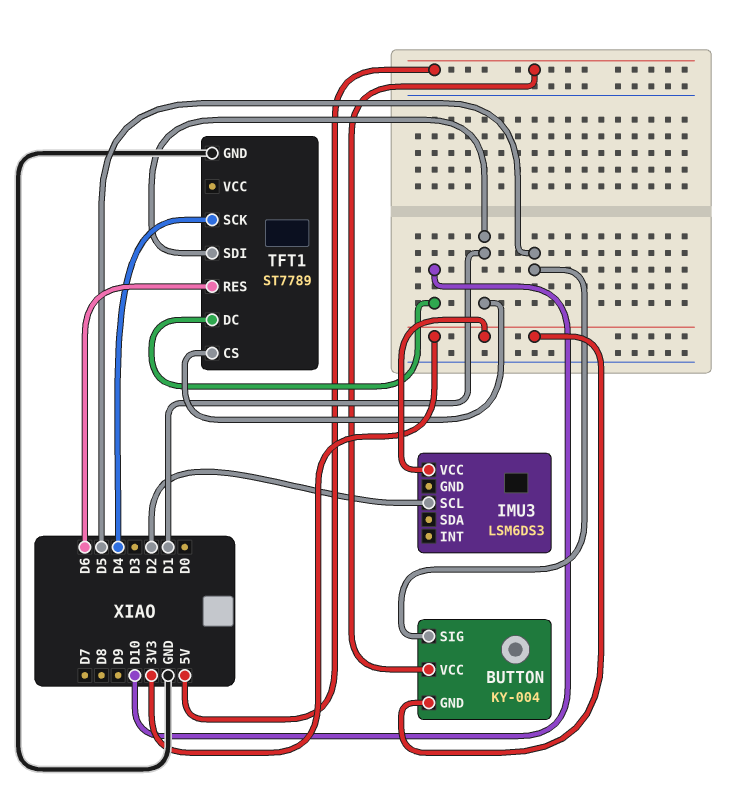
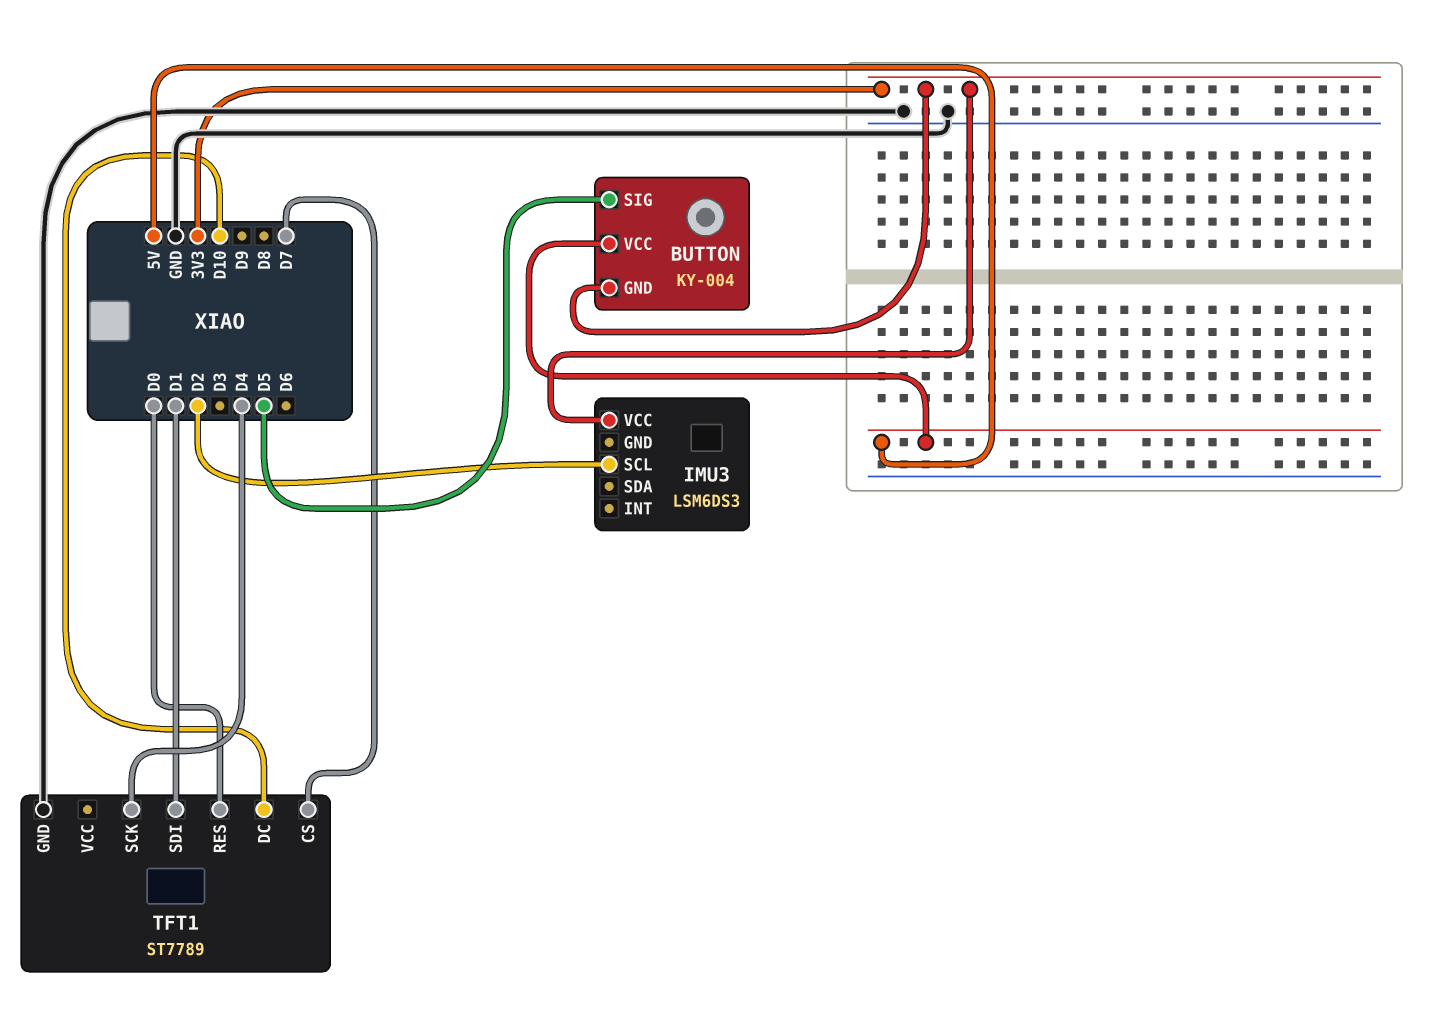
TFT1 pin CS: D1 -> D7
TFT1 pin RES: D6 -> D0

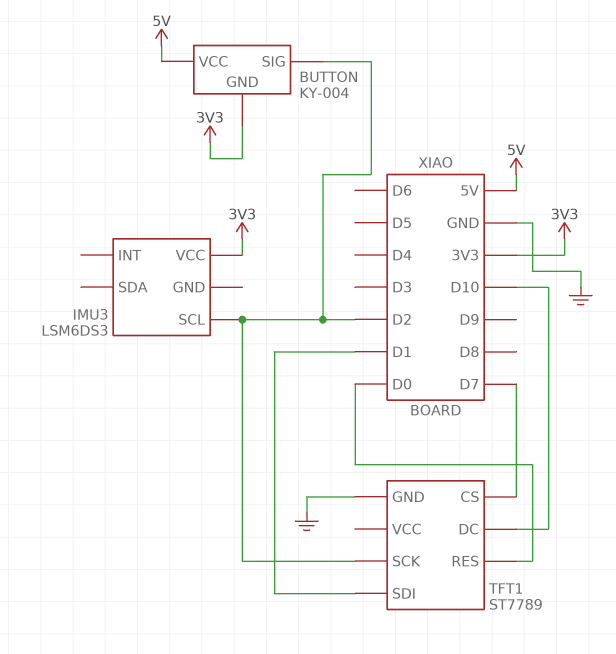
BUTTON pin SIG: D5 -> D2
TFT1 pin SCK: D4 -> D2

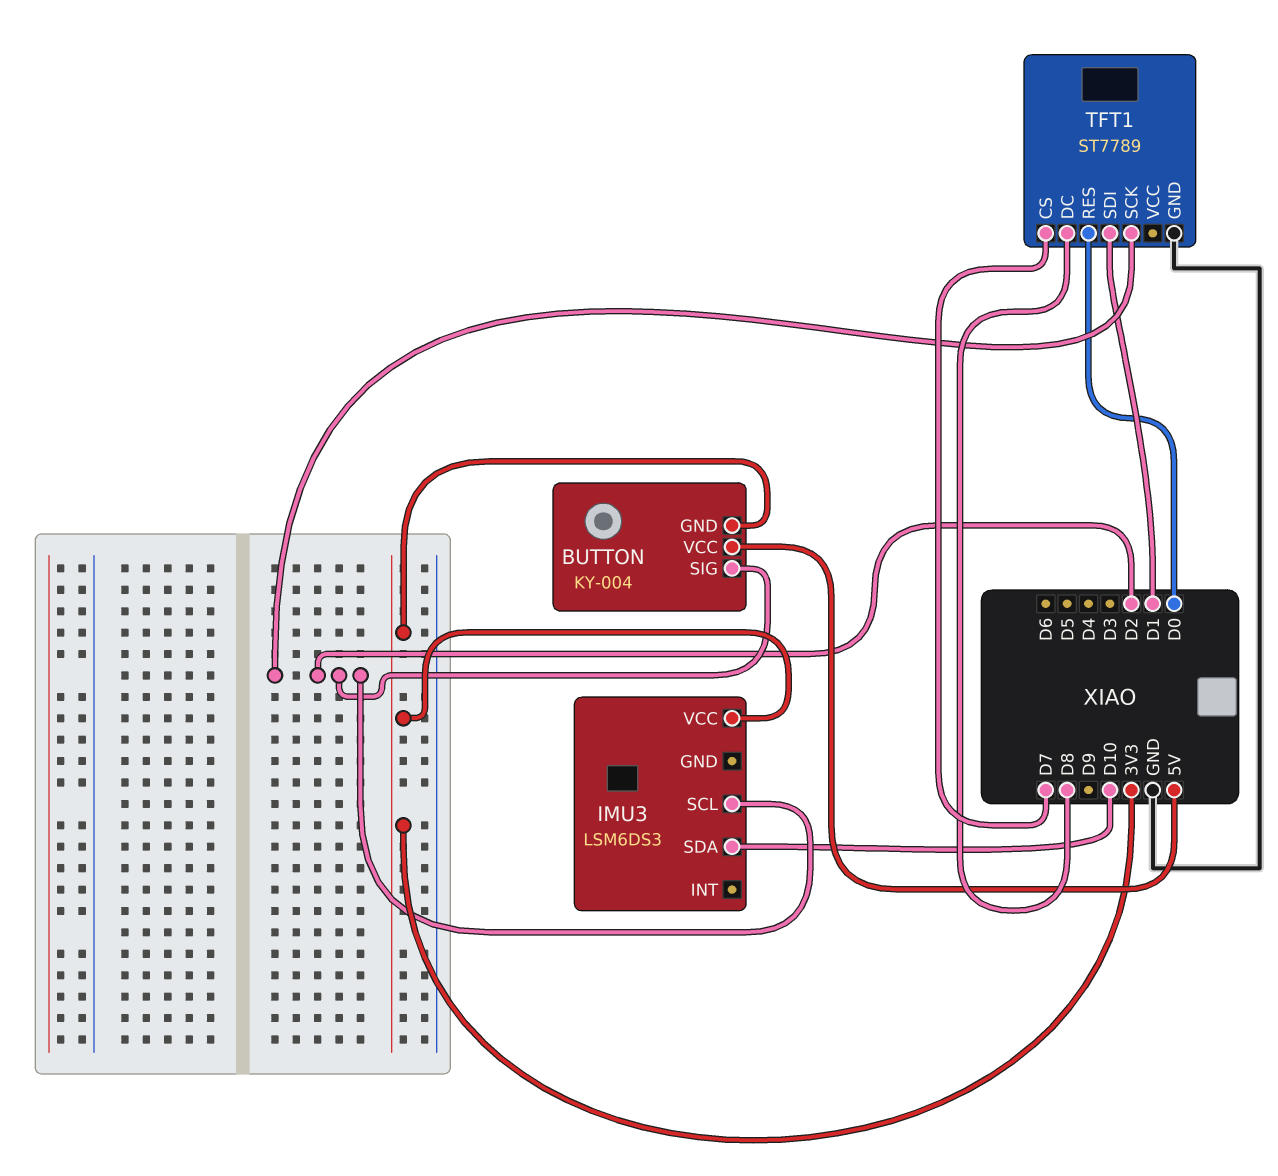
IMU3 pin SDA: none -> D10
TFT1 pin DC: D10 -> D8

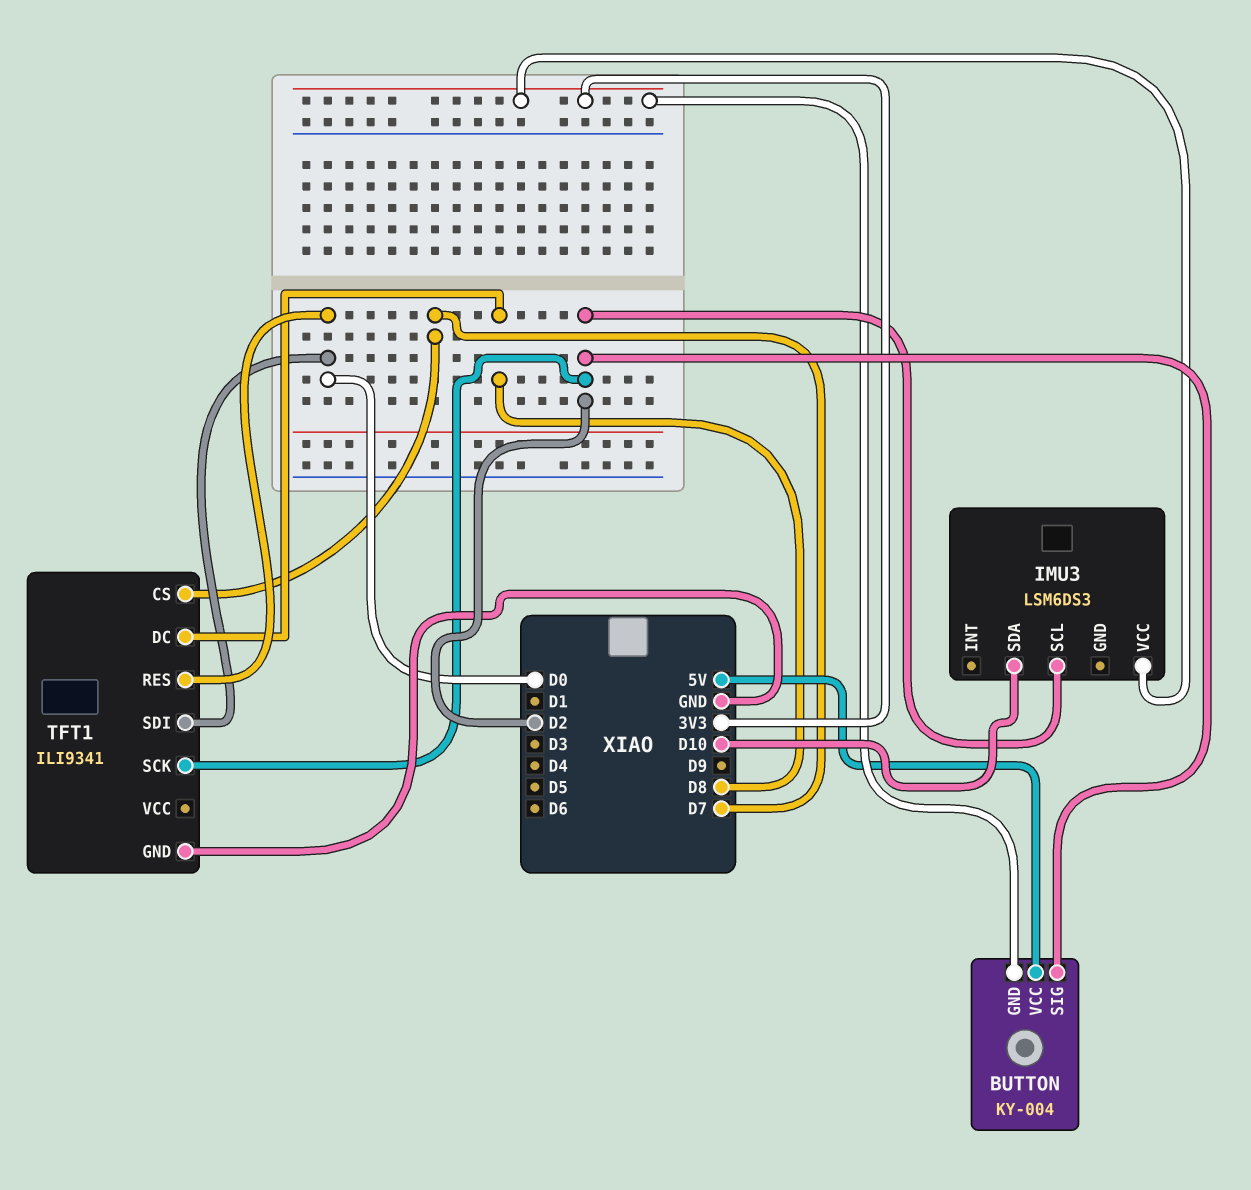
TFT1: ST7789 -> ILI9341
TFT1 pin SDI: D1 -> D0

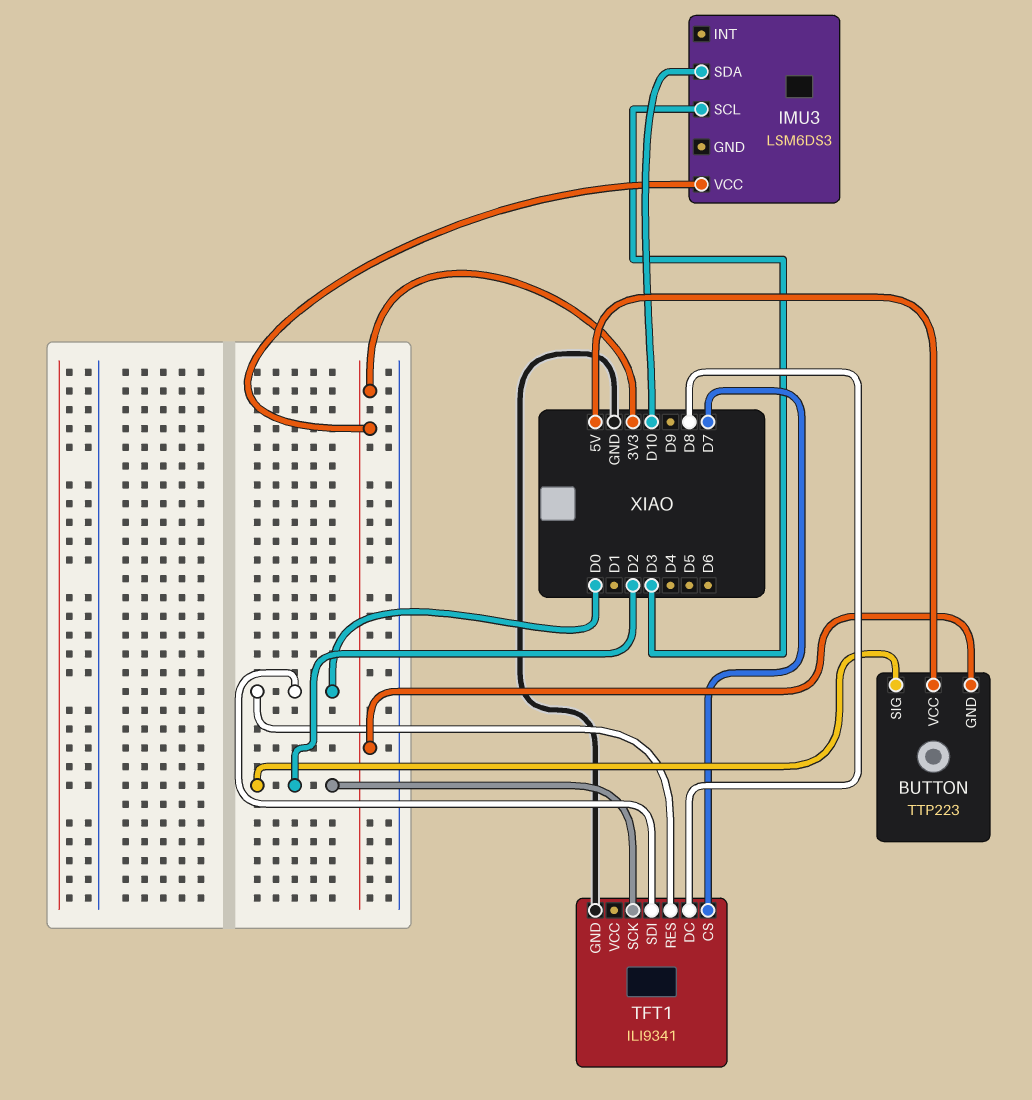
BUTTON: KY-004 -> TTP223
IMU3 pin SCL: D2 -> D3

